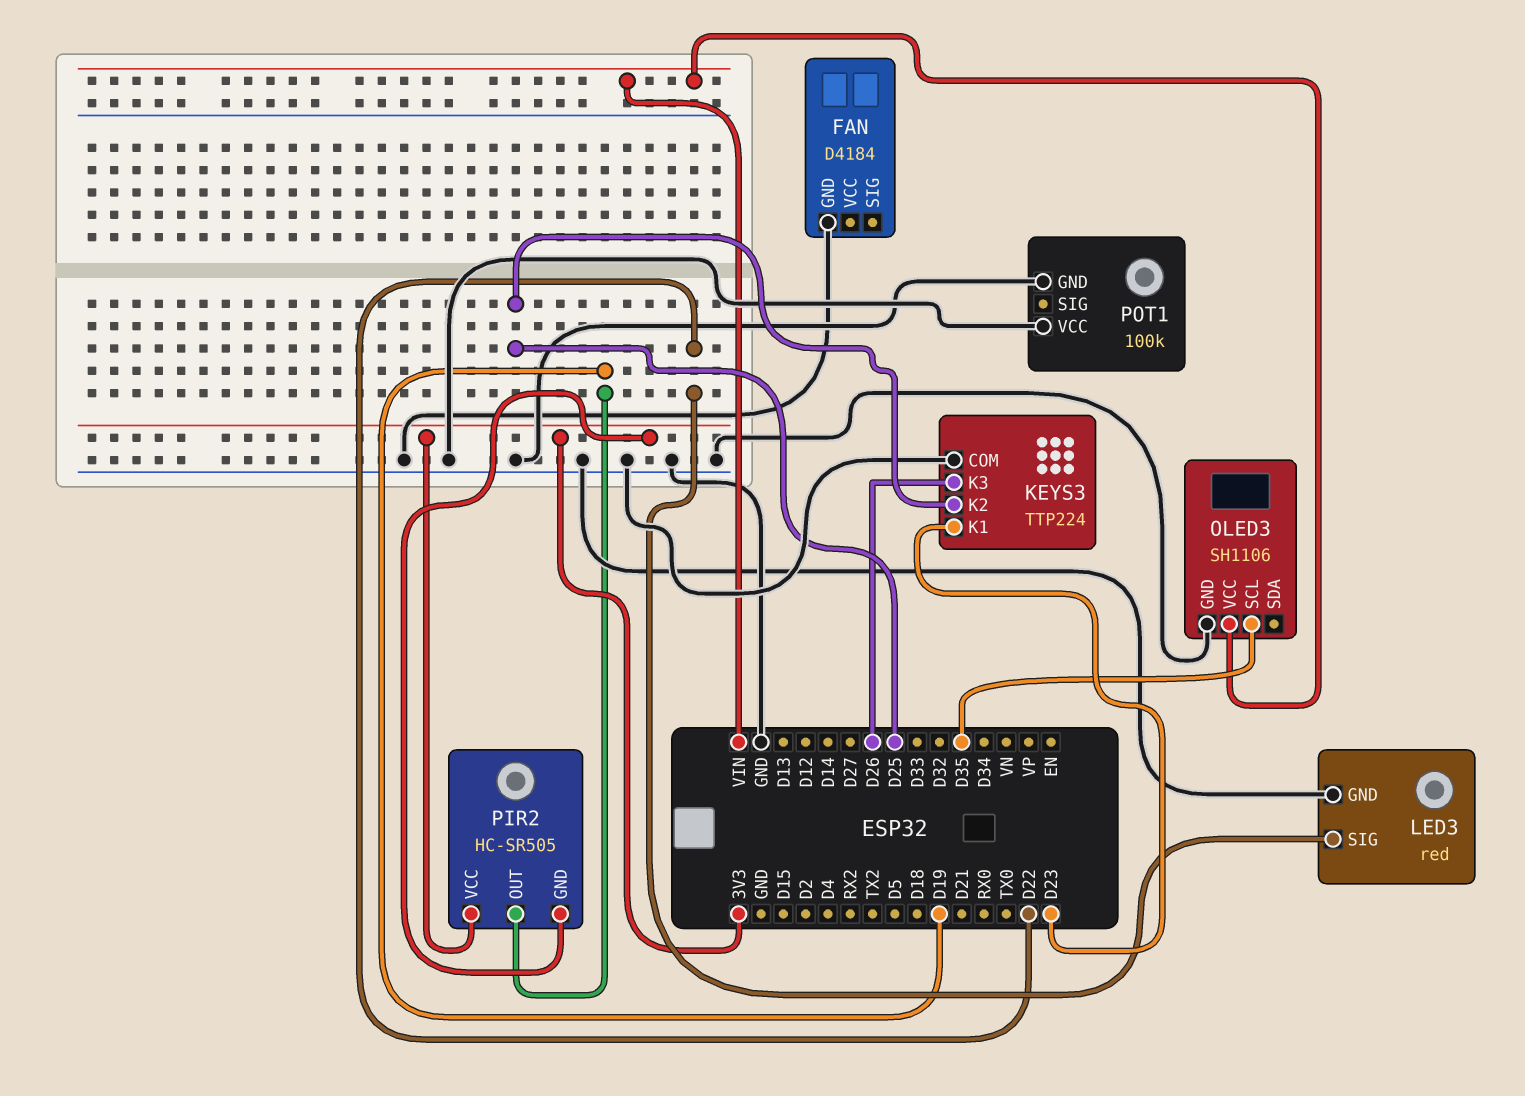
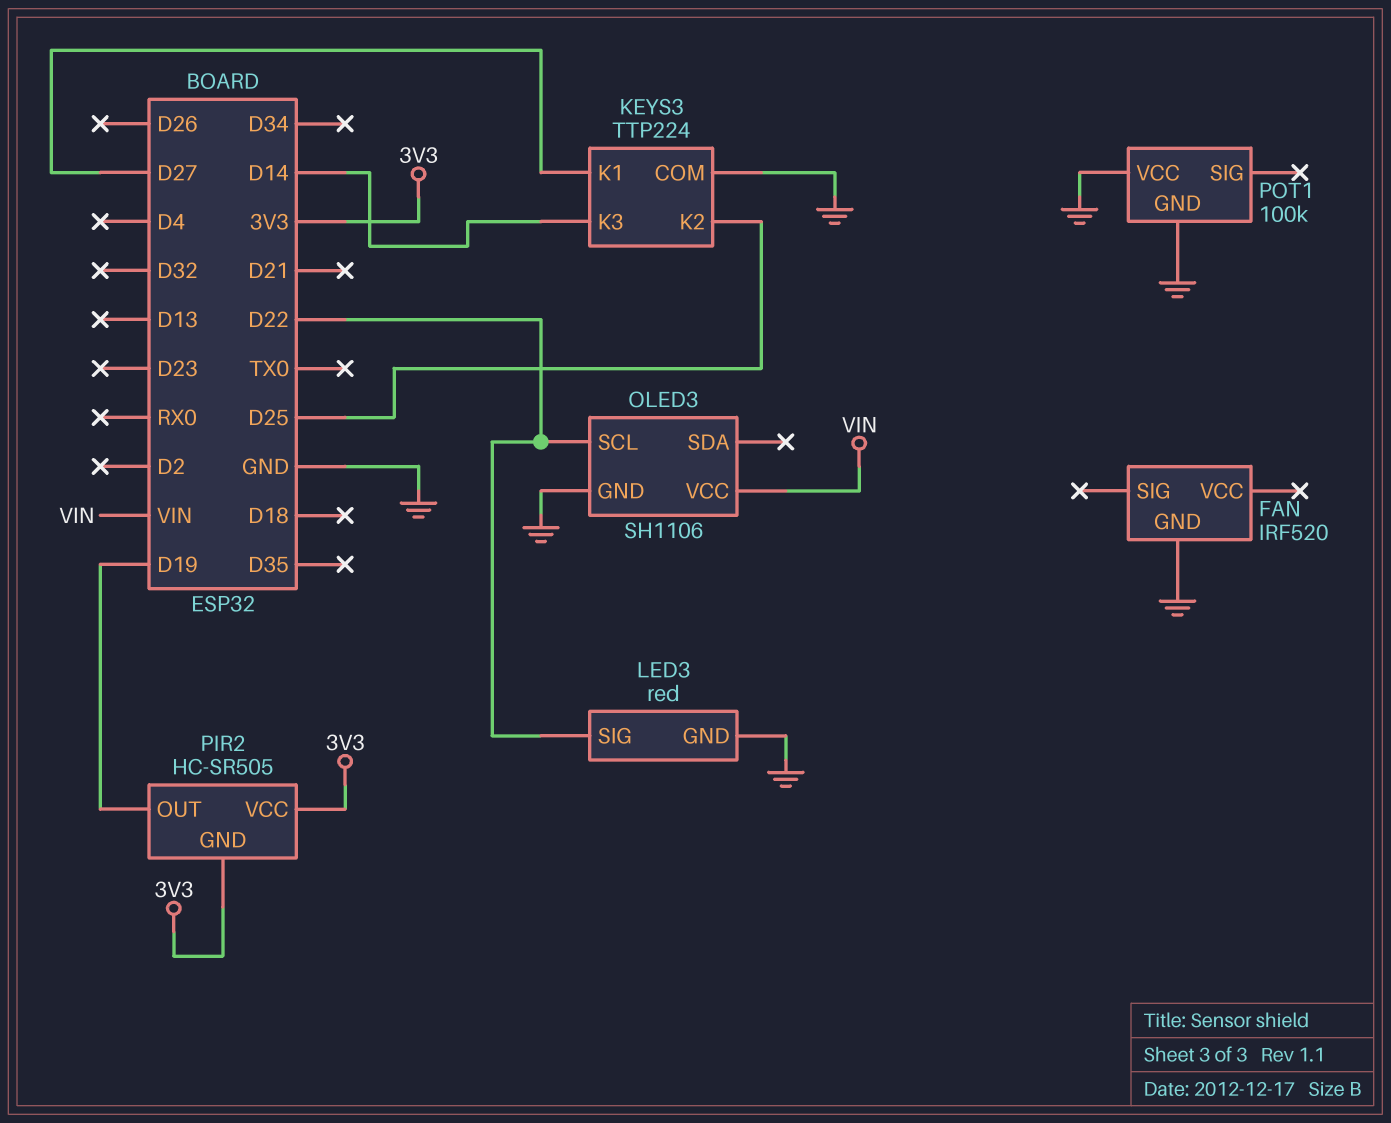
FAN: D4184 -> IRF520
KEYS3 pin K1: D23 -> D27
KEYS3 pin K3: D26 -> D14
OLED3 pin SCL: D35 -> D22

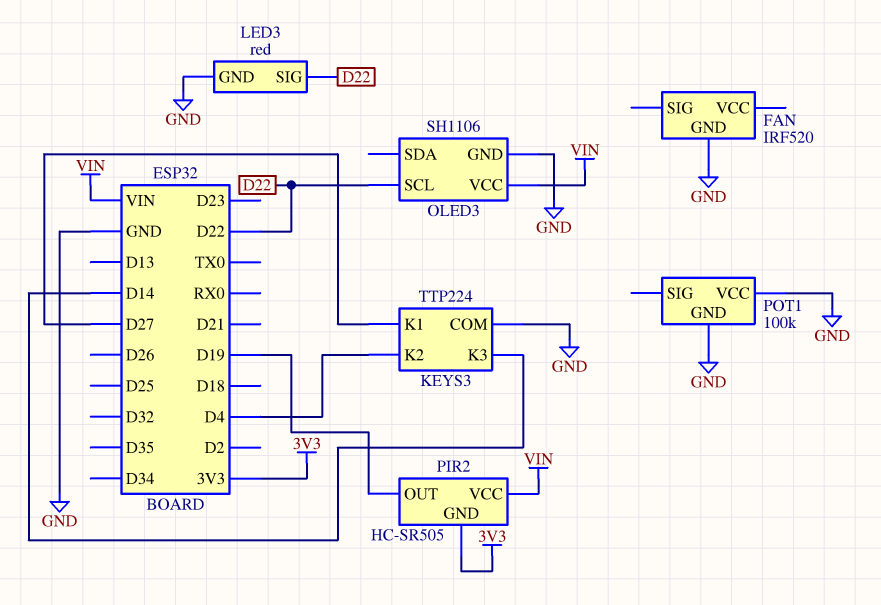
KEYS3 pin K2: D25 -> D4
PIR2 pin VCC: 3V3 -> VIN

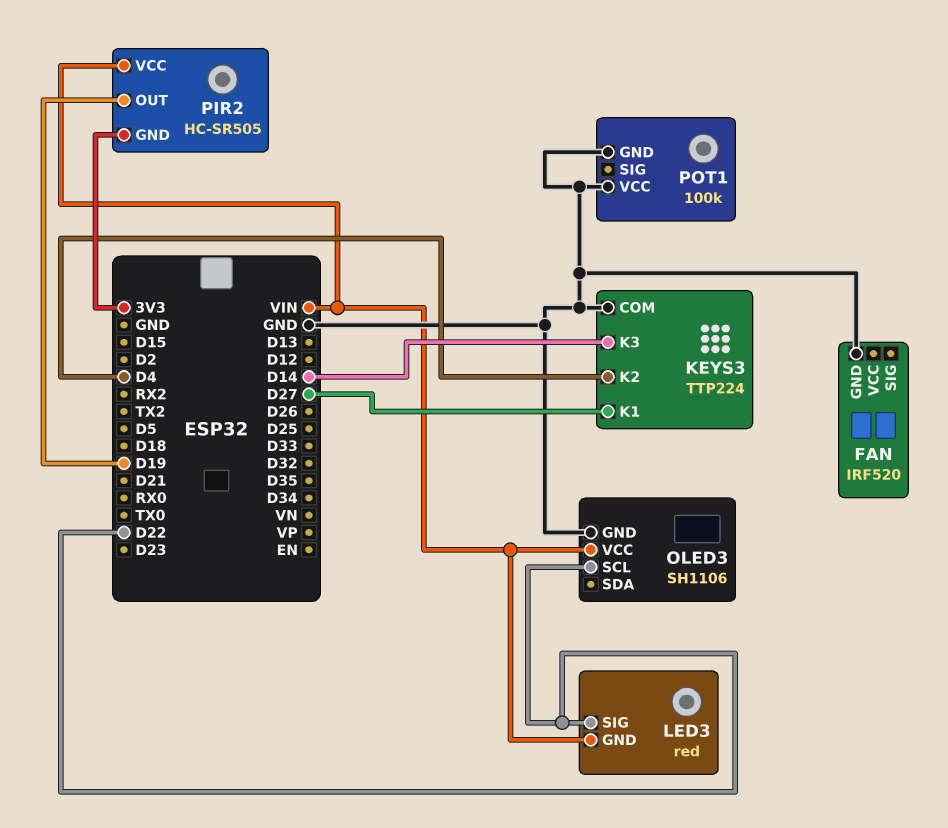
LED3 pin GND: GND -> VIN

